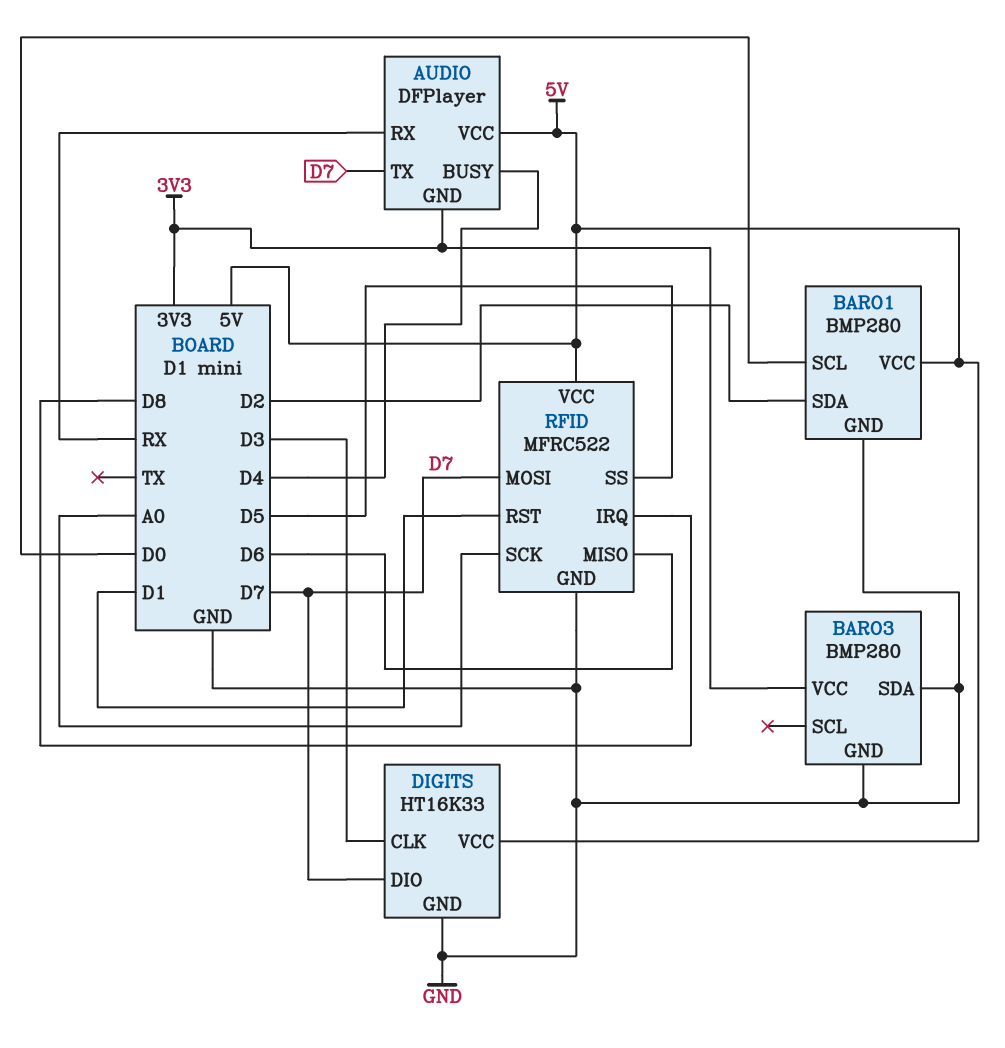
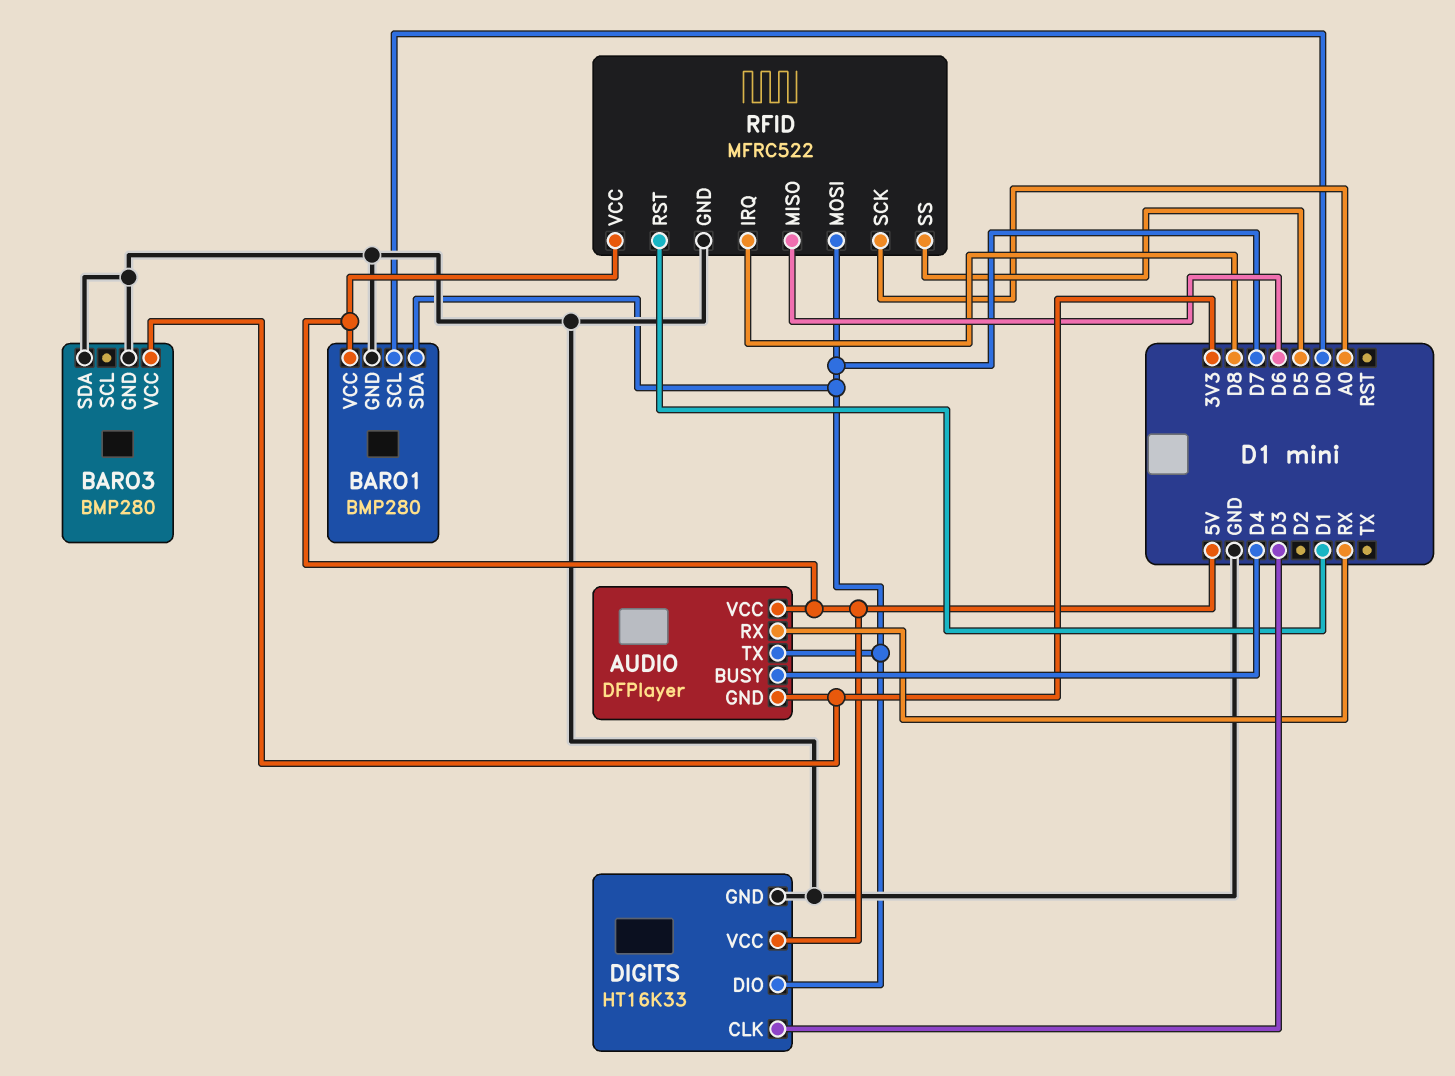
BARO1 pin SDA: D2 -> D7

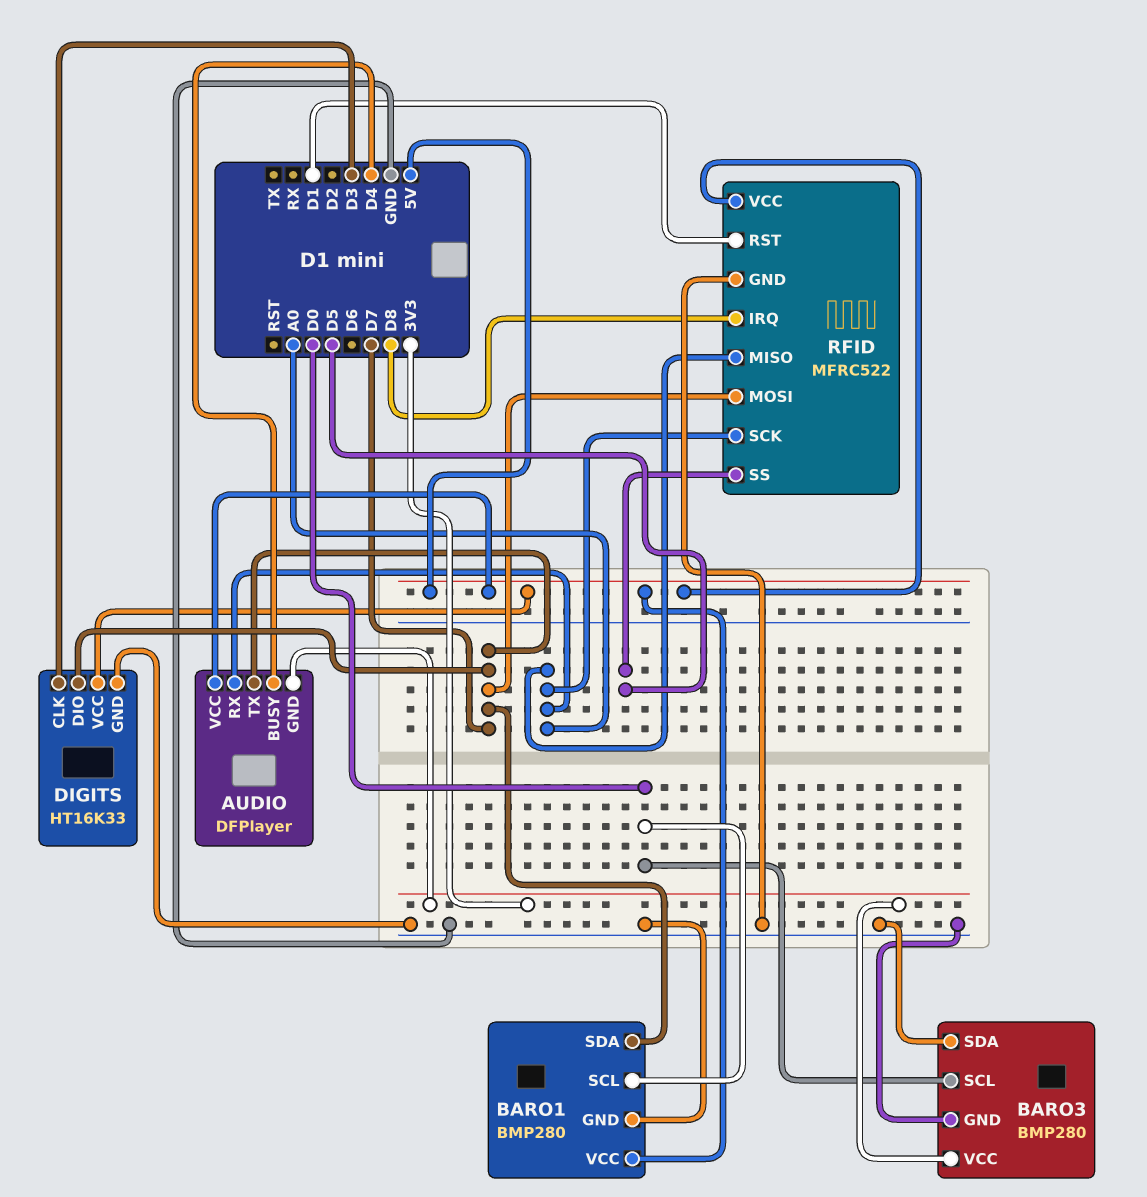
AUDIO pin RX: RX -> A0
BARO3 pin SCL: none -> D0
RFID pin MISO: D6 -> A0

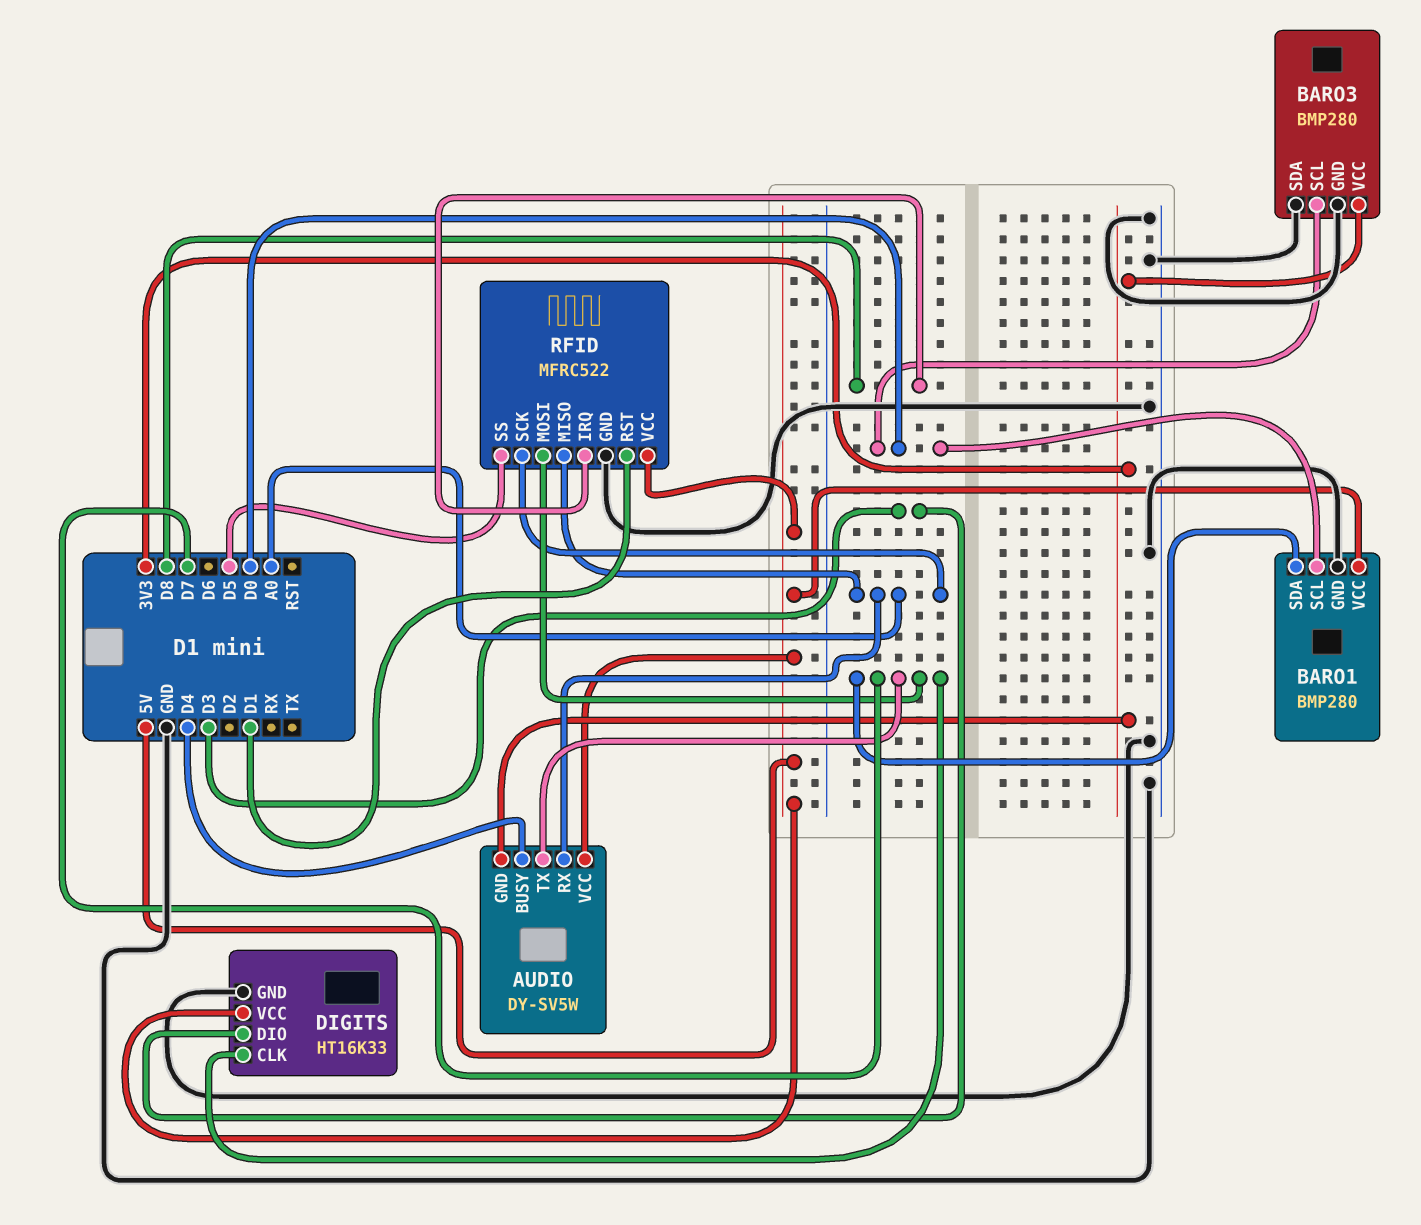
AUDIO: DFPlayer -> DY-SV5W
DIGITS pin CLK: D3 -> D7
DIGITS pin DIO: D7 -> D3

